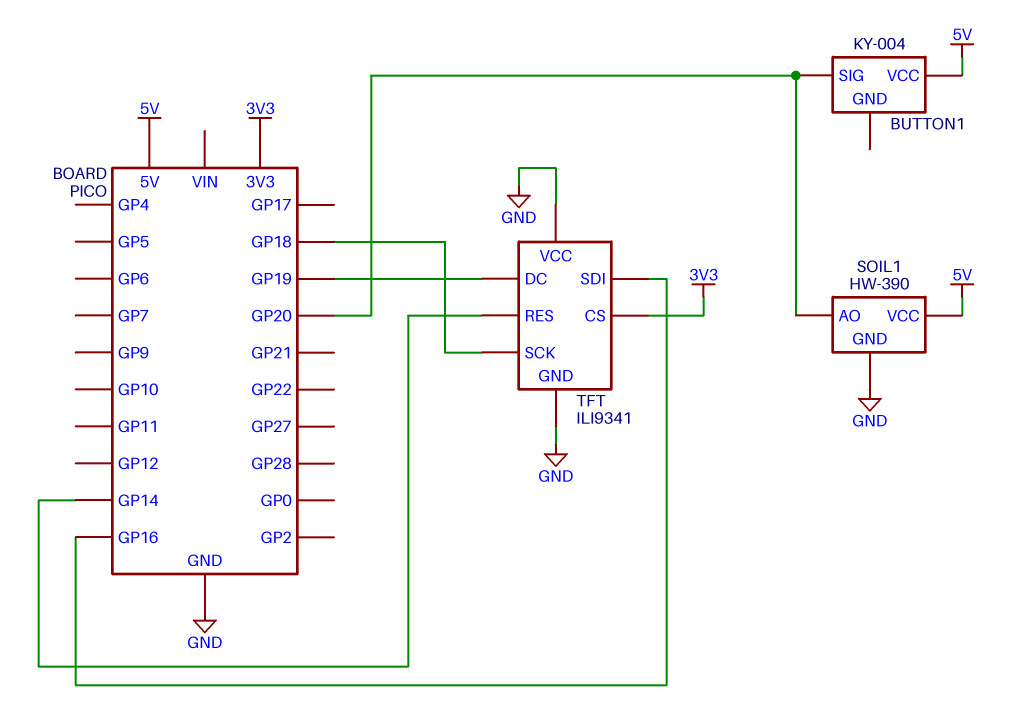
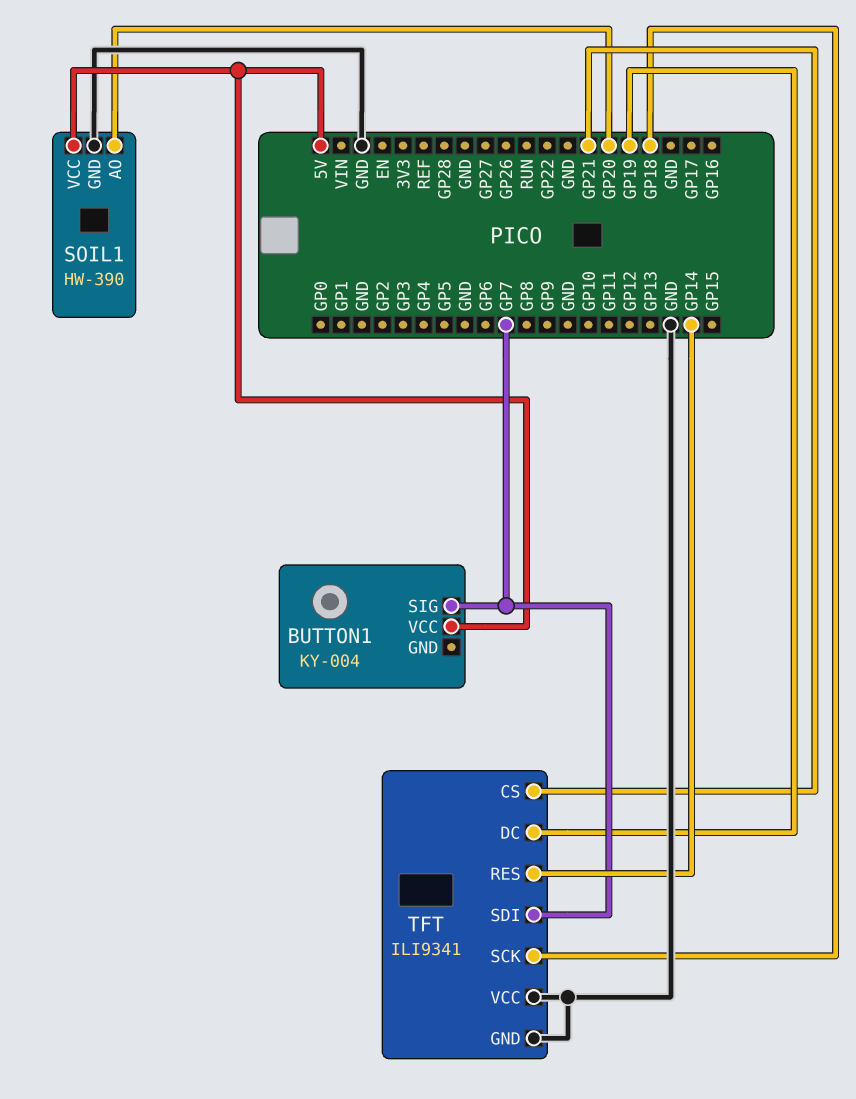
BUTTON1 pin SIG: GP20 -> GP7
TFT pin CS: 3V3 -> GP21
TFT pin SDI: GP16 -> GP7

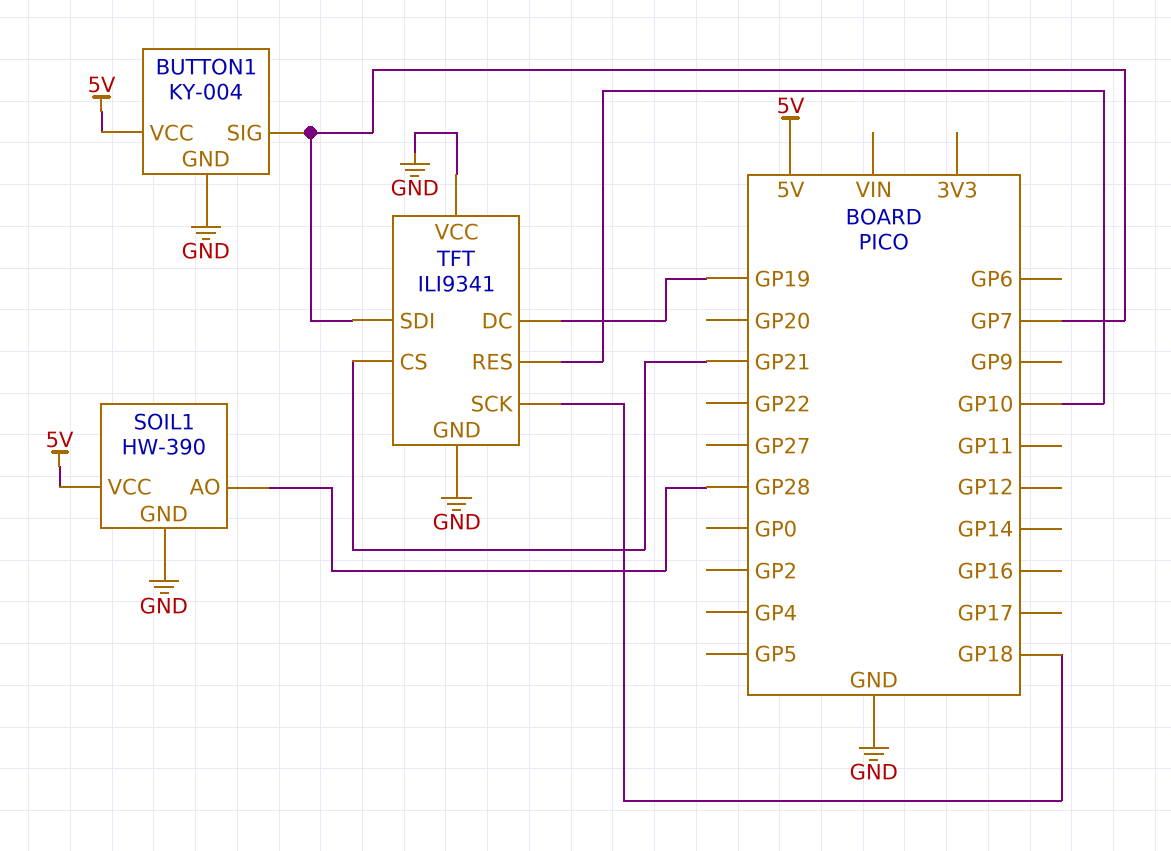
BUTTON1 pin GND: none -> GND
SOIL1 pin AO: GP20 -> GP28
TFT pin RES: GP14 -> GP10

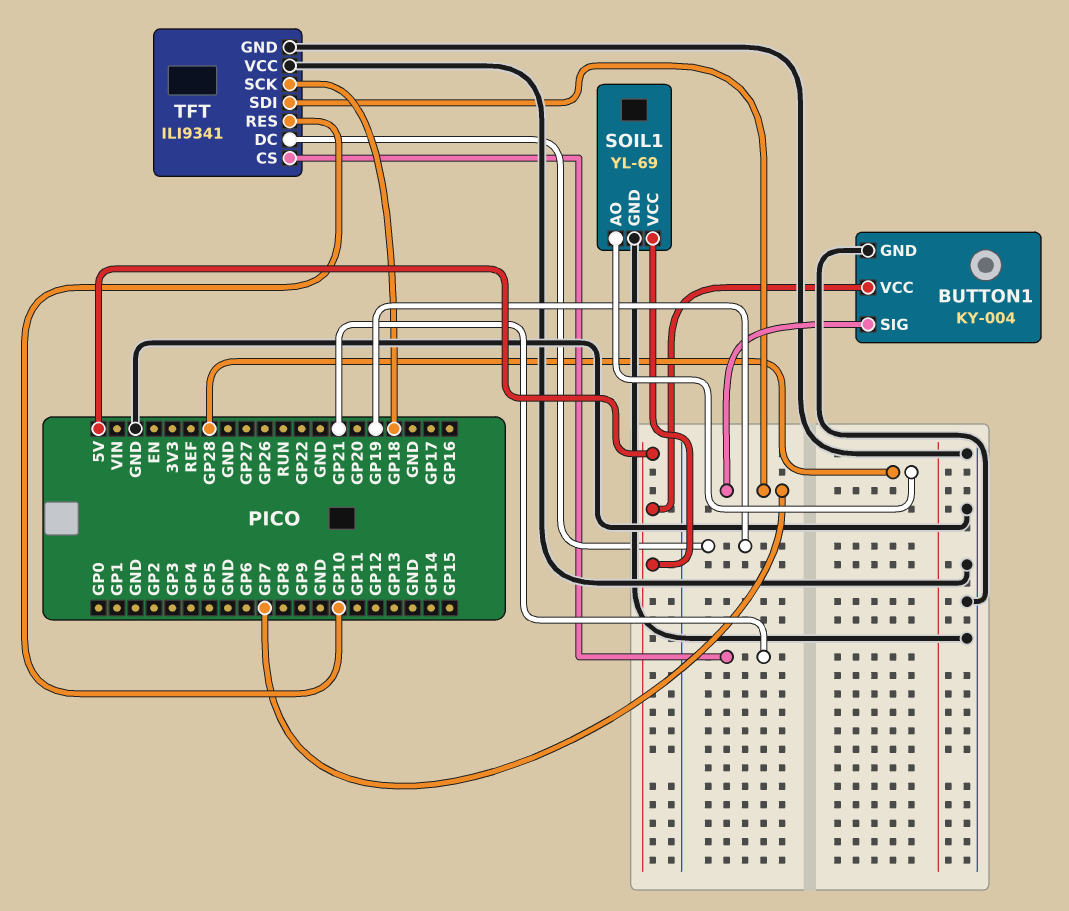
SOIL1: HW-390 -> YL-69

